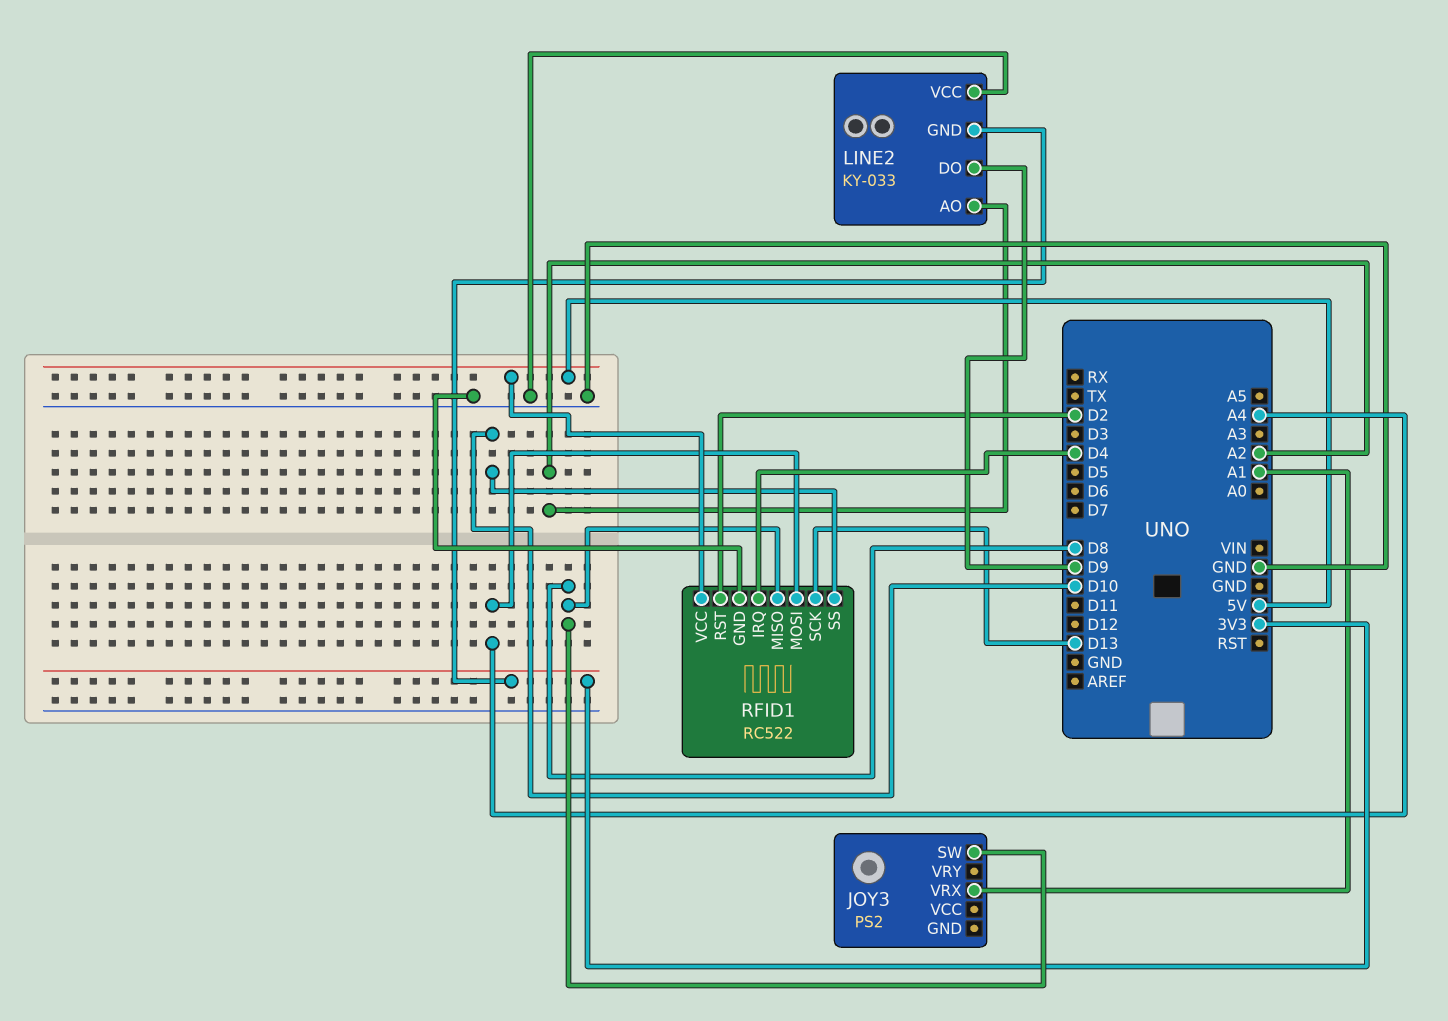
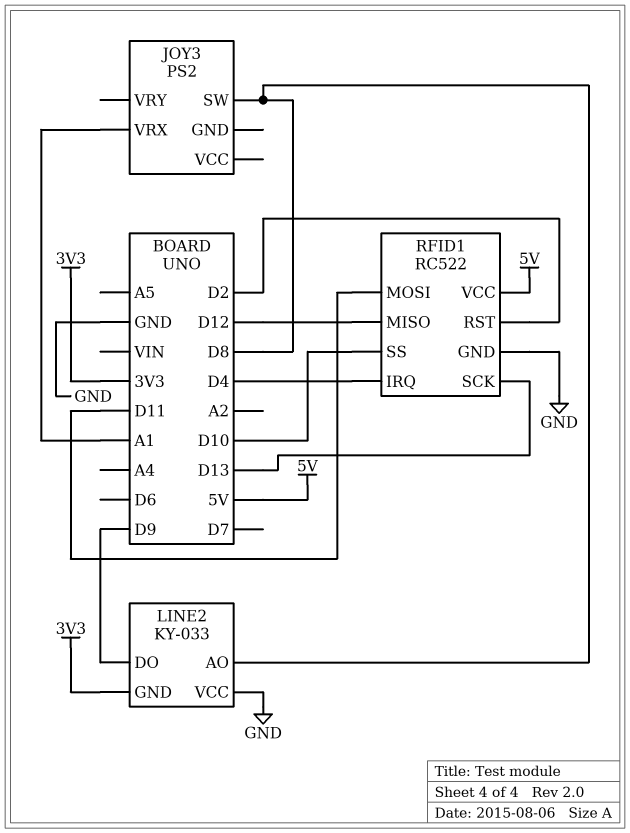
LINE2 pin AO: A2 -> D8
RFID1 pin MISO: D8 -> D12
RFID1 pin MOSI: A4 -> D11

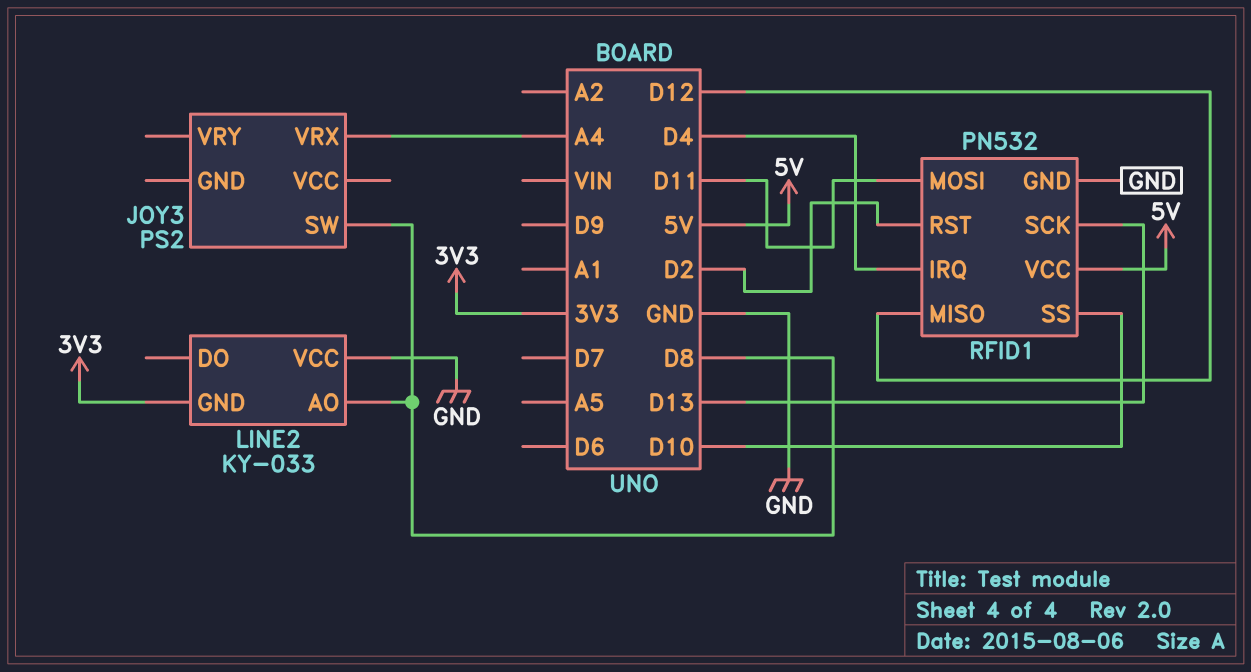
JOY3 pin VRX: A1 -> A4
LINE2 pin DO: D9 -> none
RFID1: RC522 -> PN532

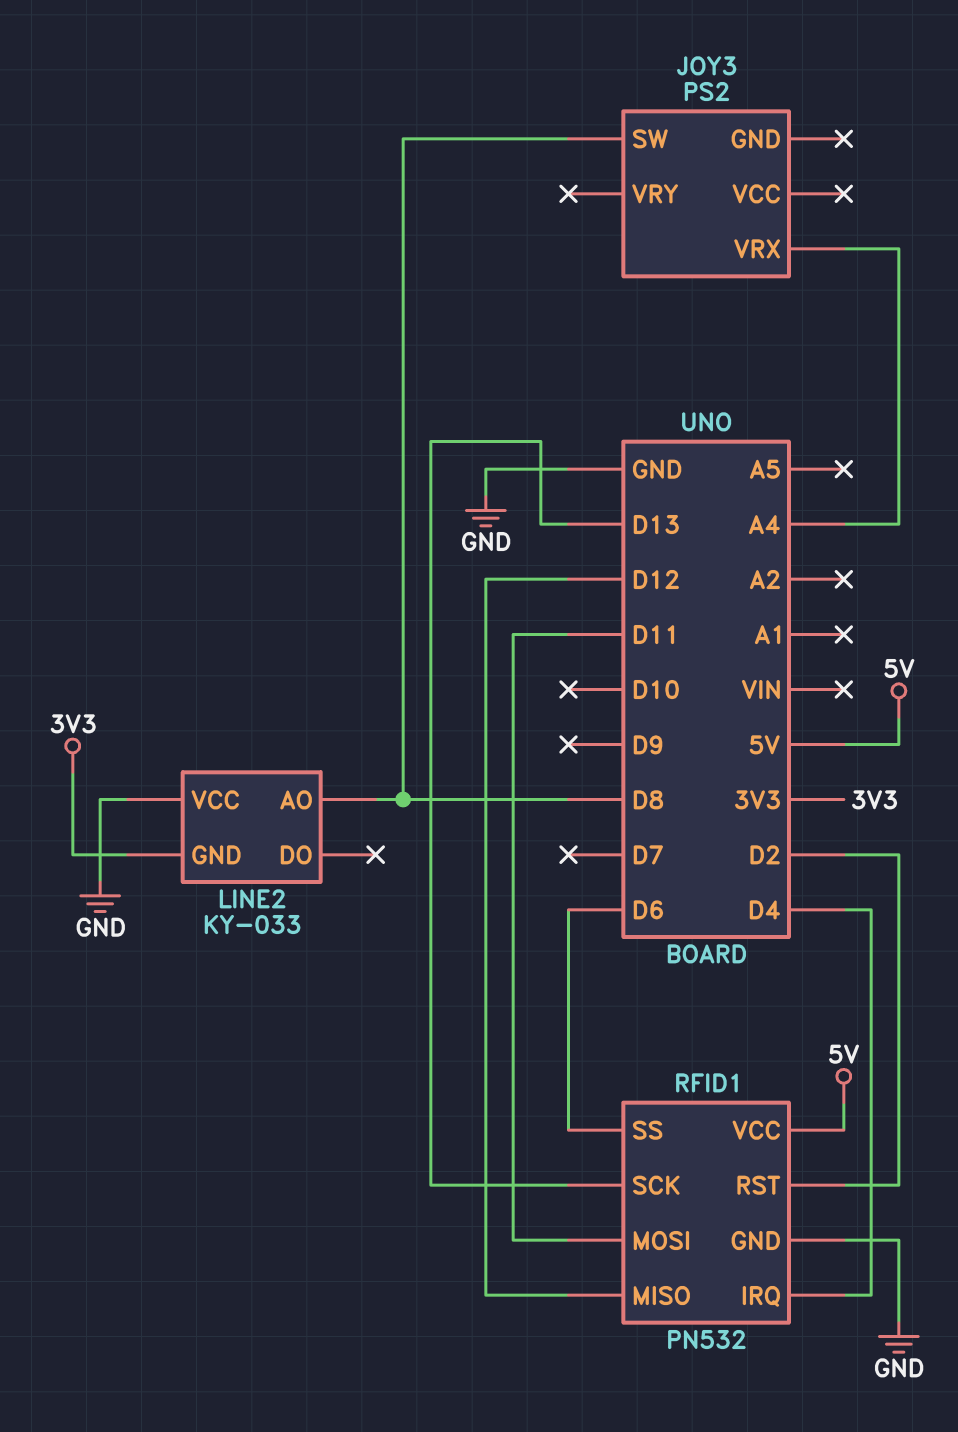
RFID1 pin SS: D10 -> D6

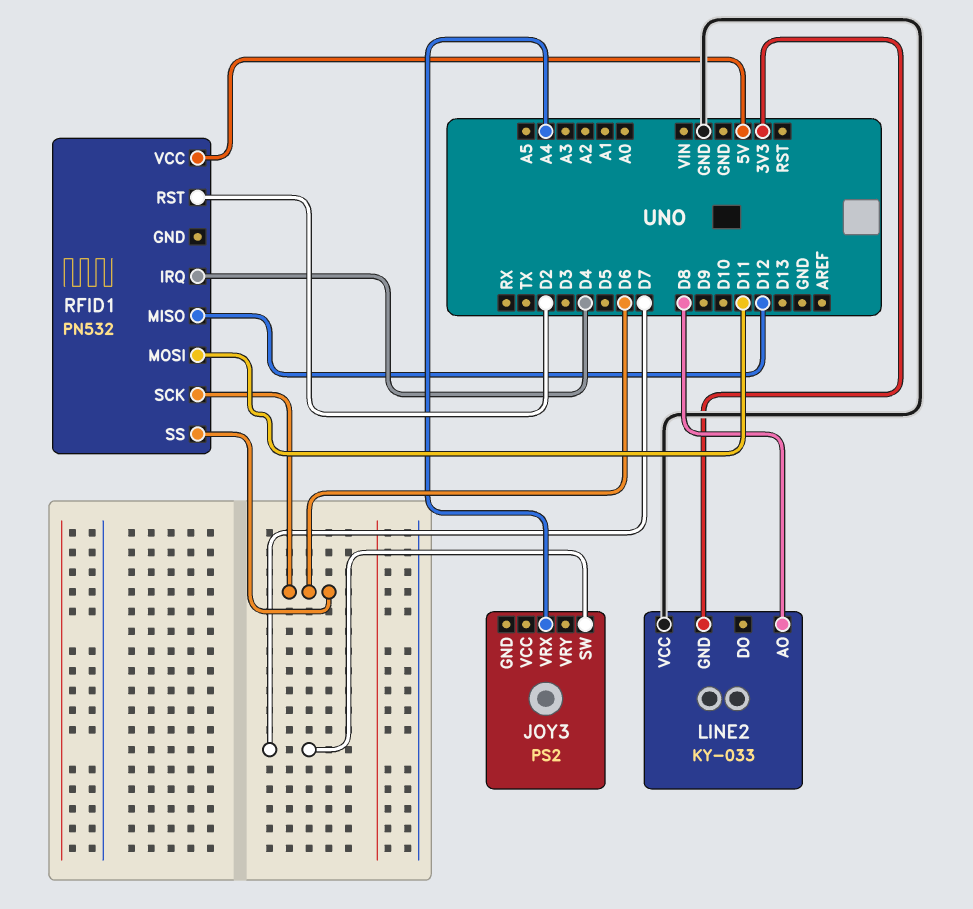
JOY3 pin SW: D8 -> D7
RFID1 pin GND: GND -> none
RFID1 pin SCK: D13 -> D6

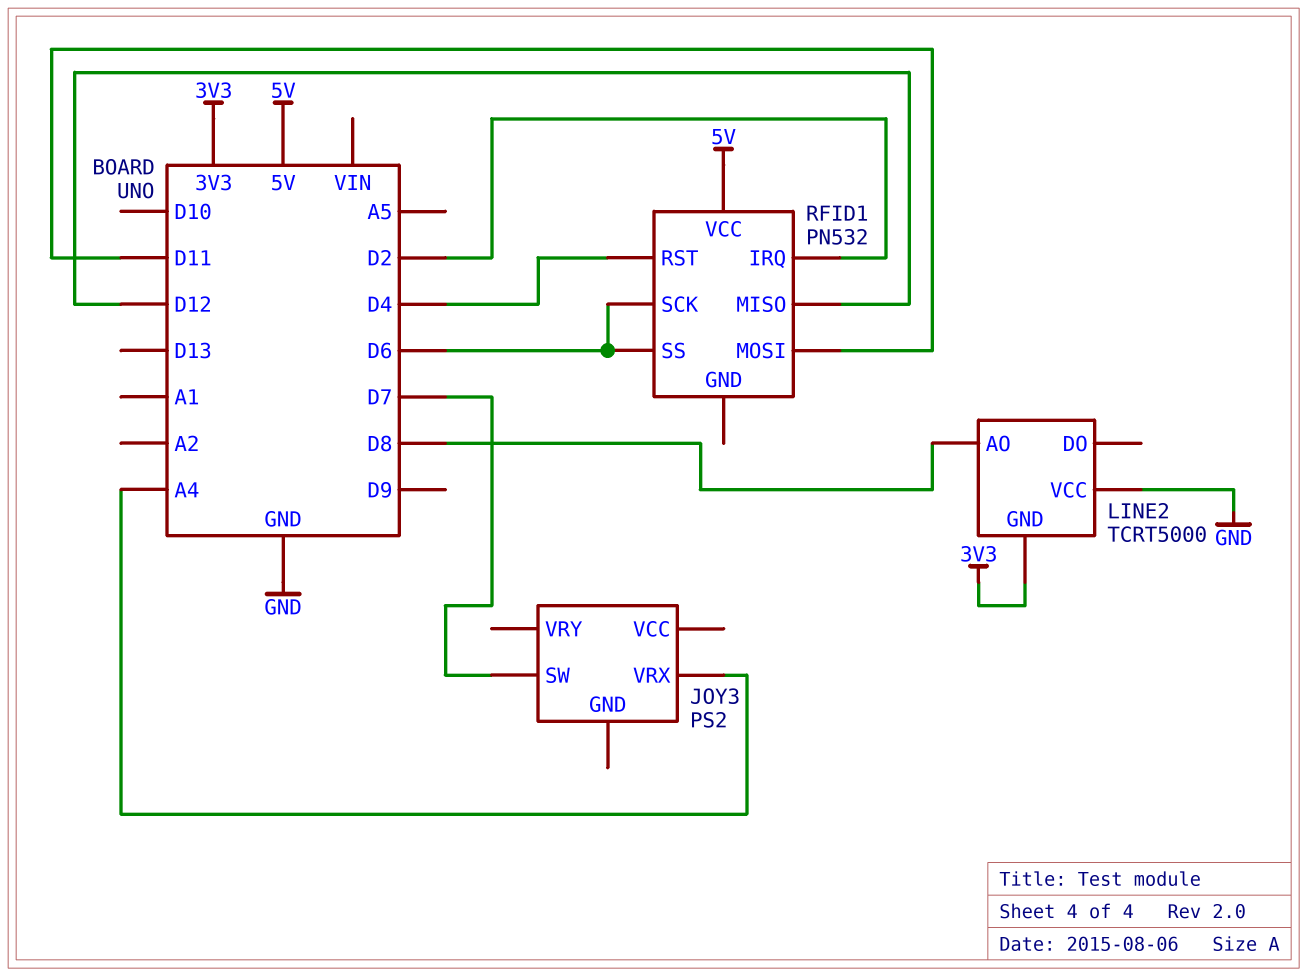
LINE2: KY-033 -> TCRT5000
RFID1 pin IRQ: D4 -> D2
RFID1 pin RST: D2 -> D4

